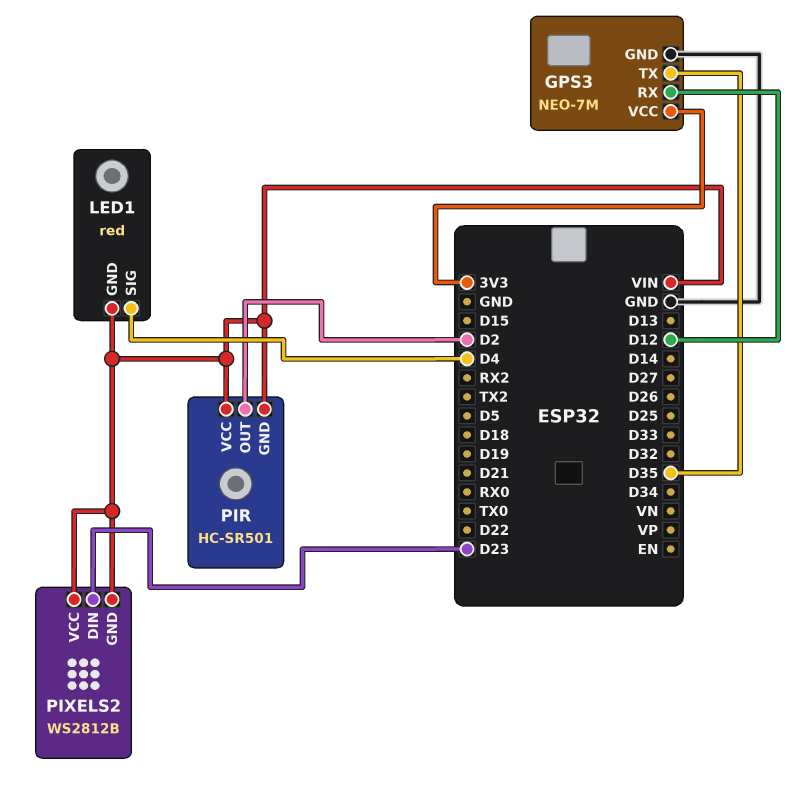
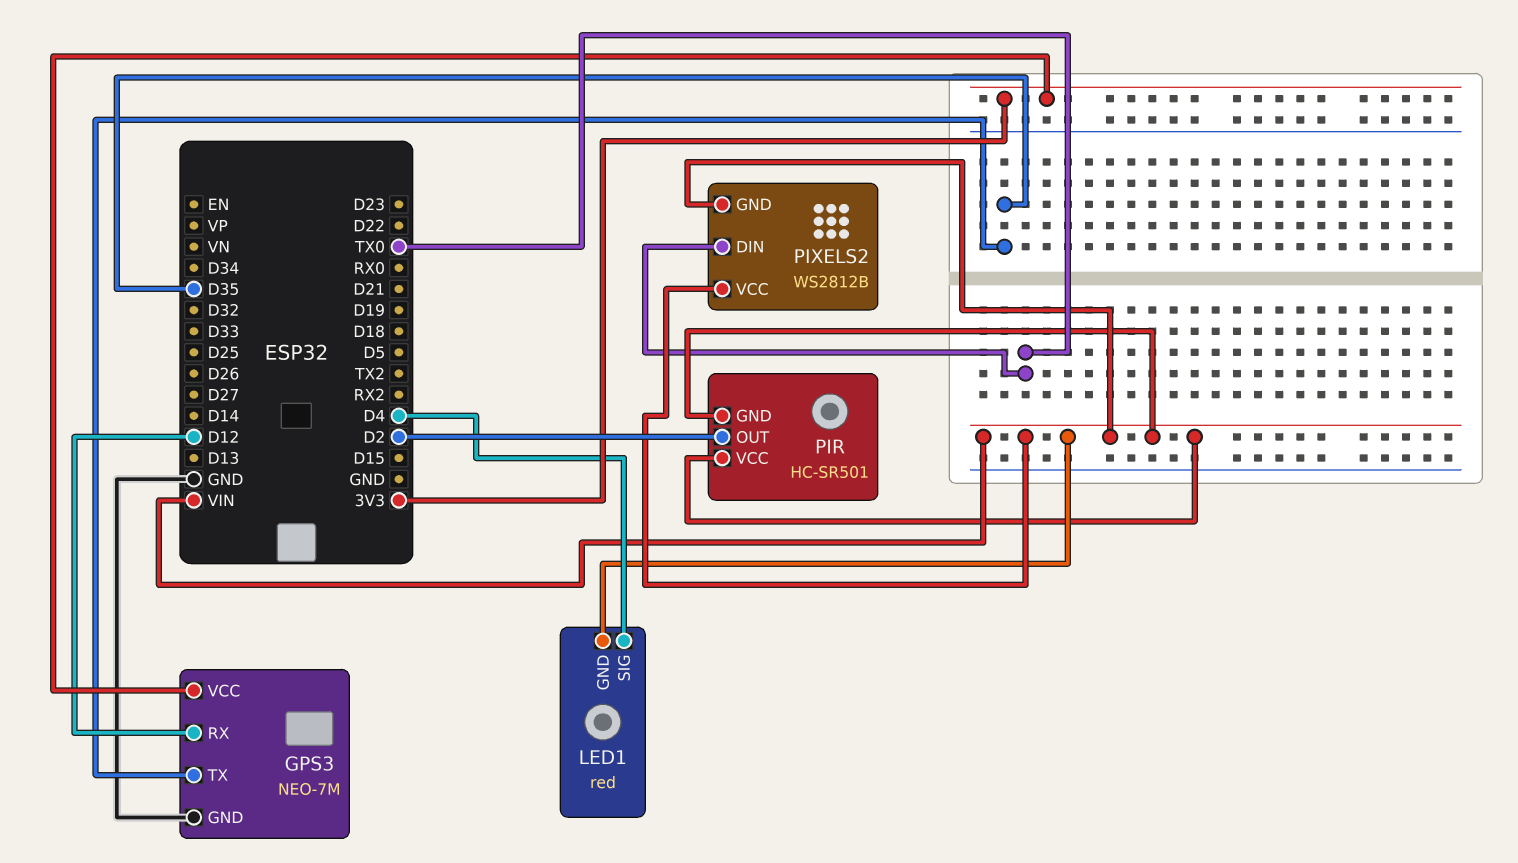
PIXELS2 pin DIN: D23 -> TX0

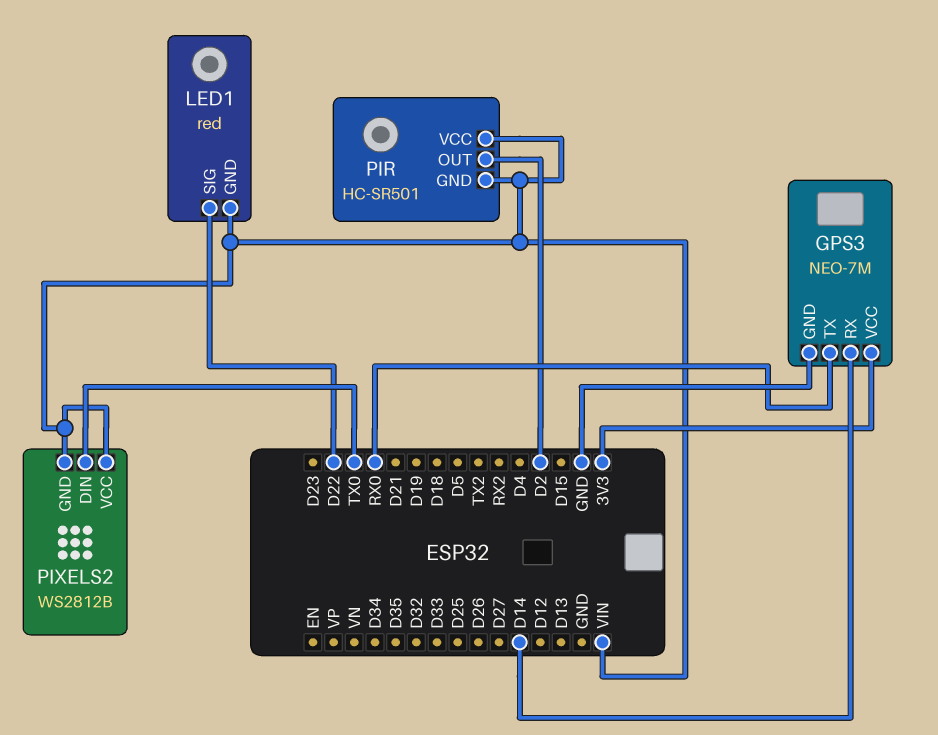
GPS3 pin RX: D12 -> D14
GPS3 pin TX: D35 -> RX0
LED1 pin SIG: D4 -> D22

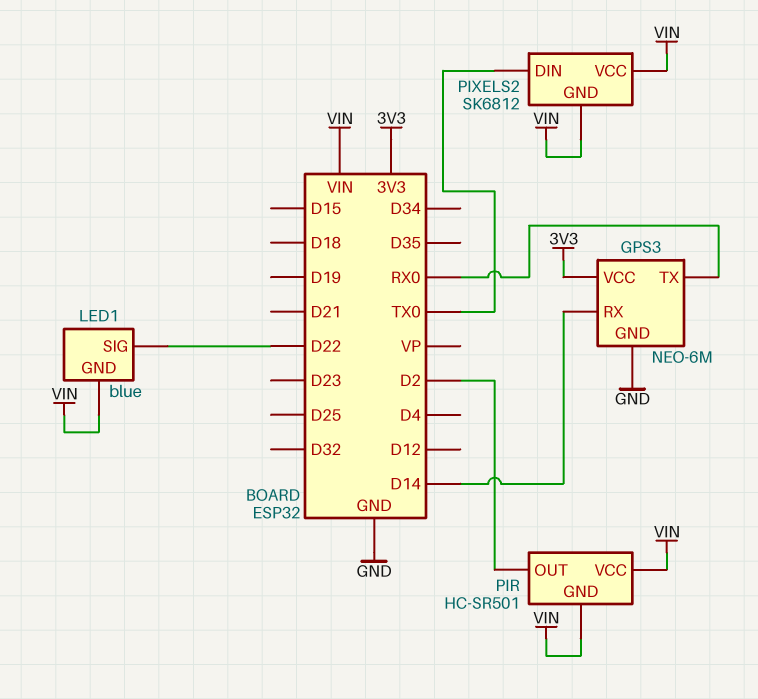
GPS3: NEO-7M -> NEO-6M
LED1: red -> blue
PIXELS2: WS2812B -> SK6812

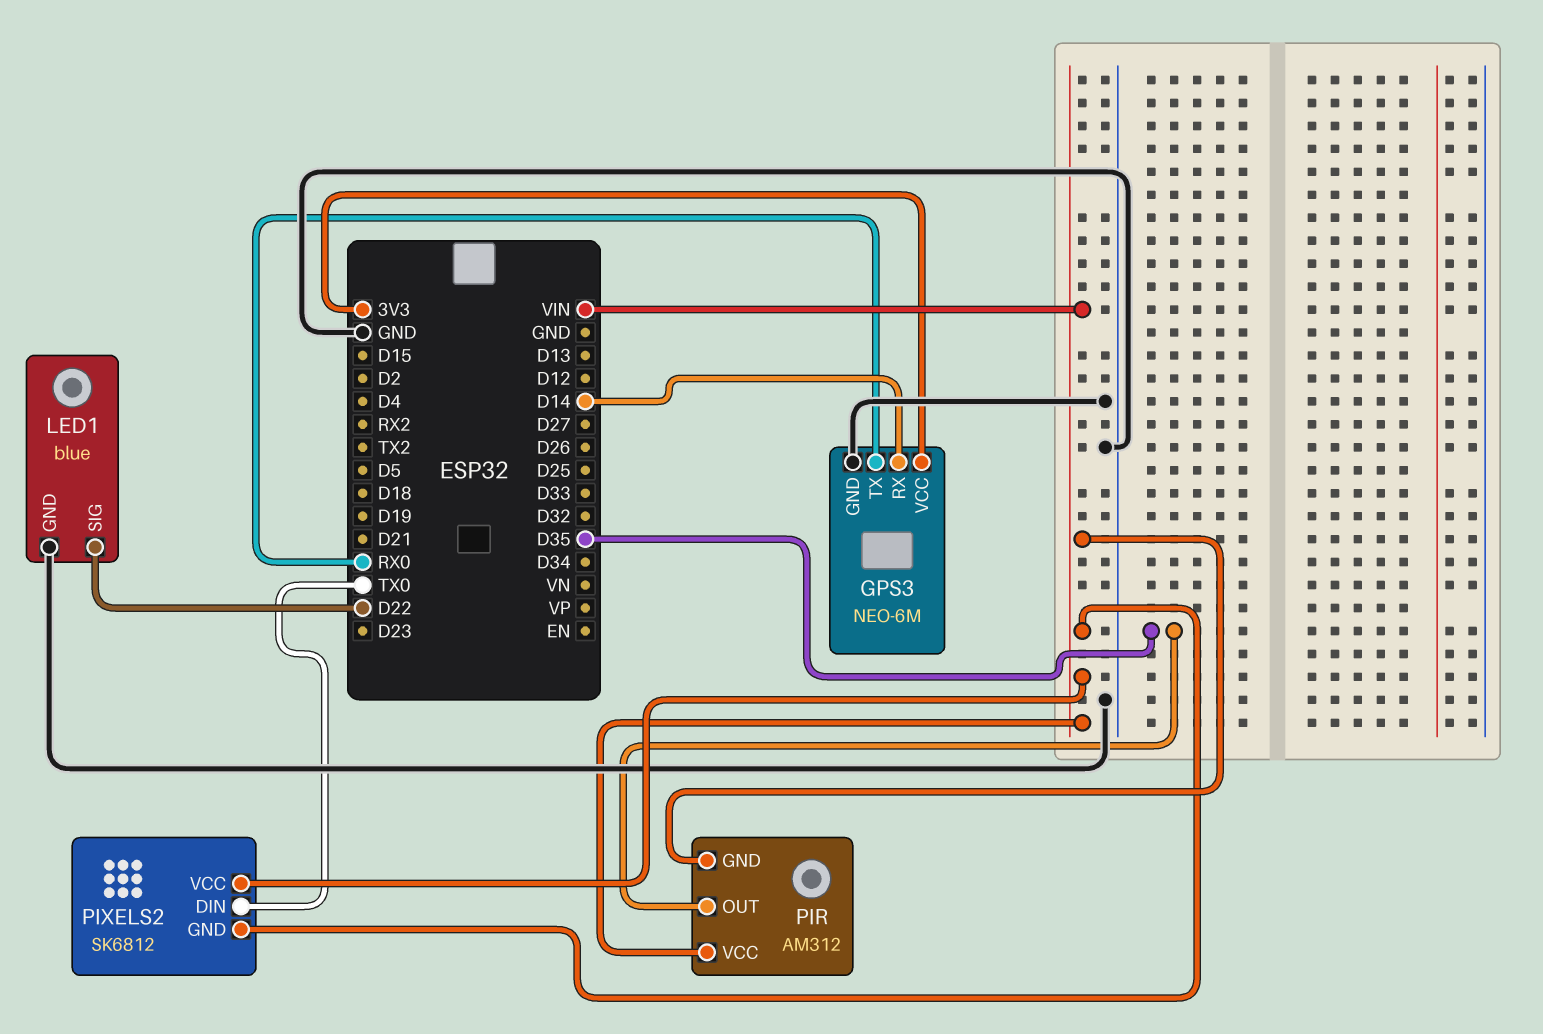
LED1 pin GND: VIN -> GND
PIR: HC-SR501 -> AM312
PIR pin OUT: D2 -> D35

